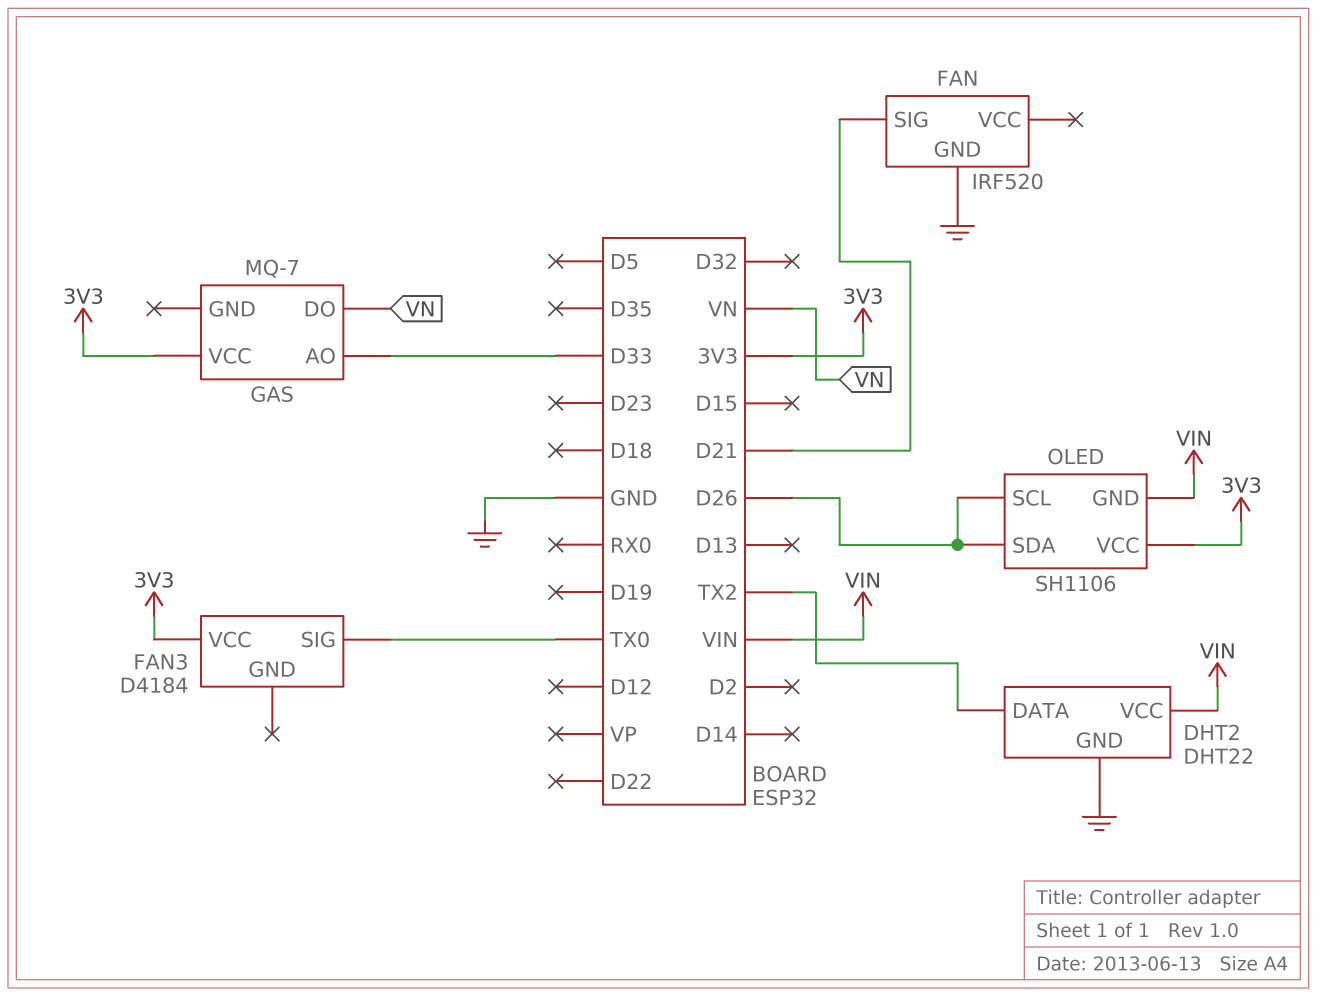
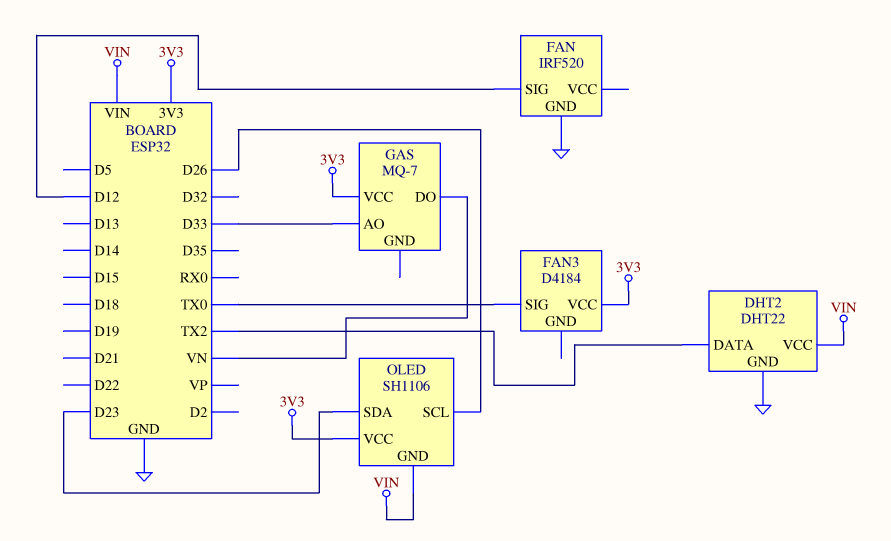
FAN pin SIG: D21 -> D12
OLED pin SDA: D26 -> D23

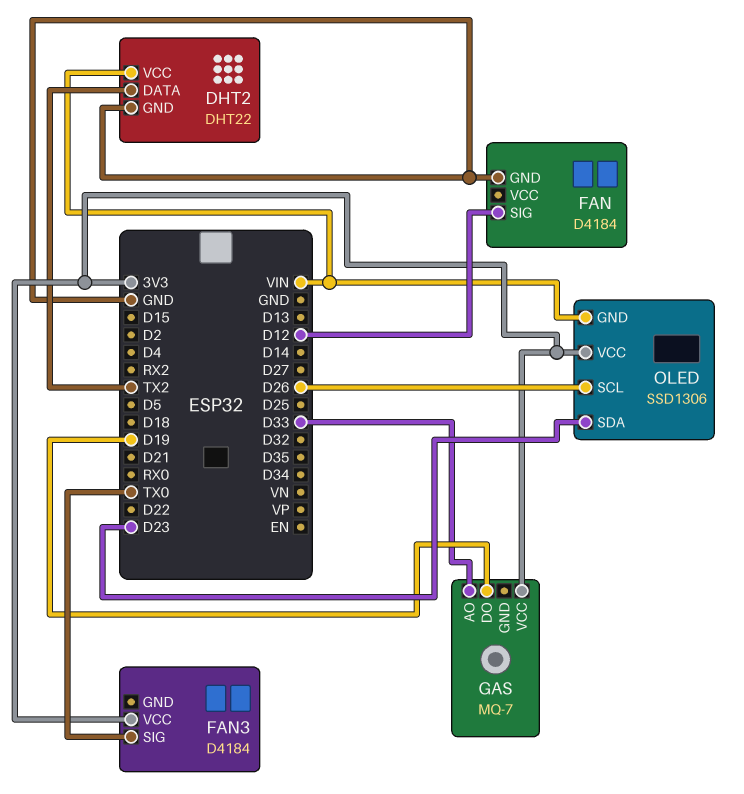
FAN: IRF520 -> D4184
GAS pin DO: VN -> D19
OLED: SH1106 -> SSD1306

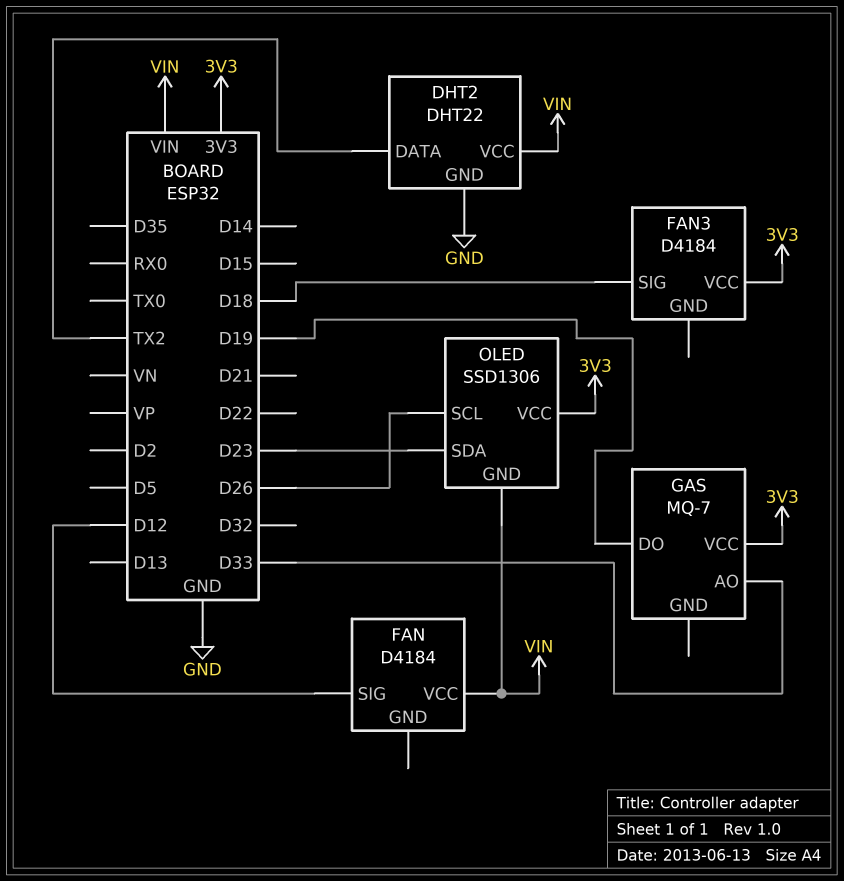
FAN pin GND: GND -> none
FAN pin VCC: none -> VIN
FAN3 pin SIG: TX0 -> D18

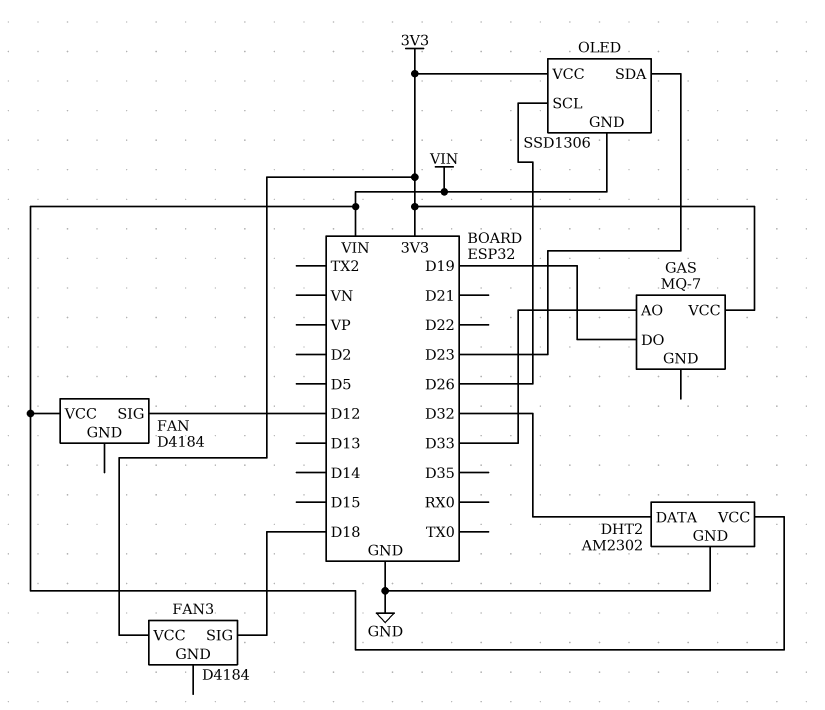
DHT2: DHT22 -> AM2302
DHT2 pin DATA: TX2 -> D32

